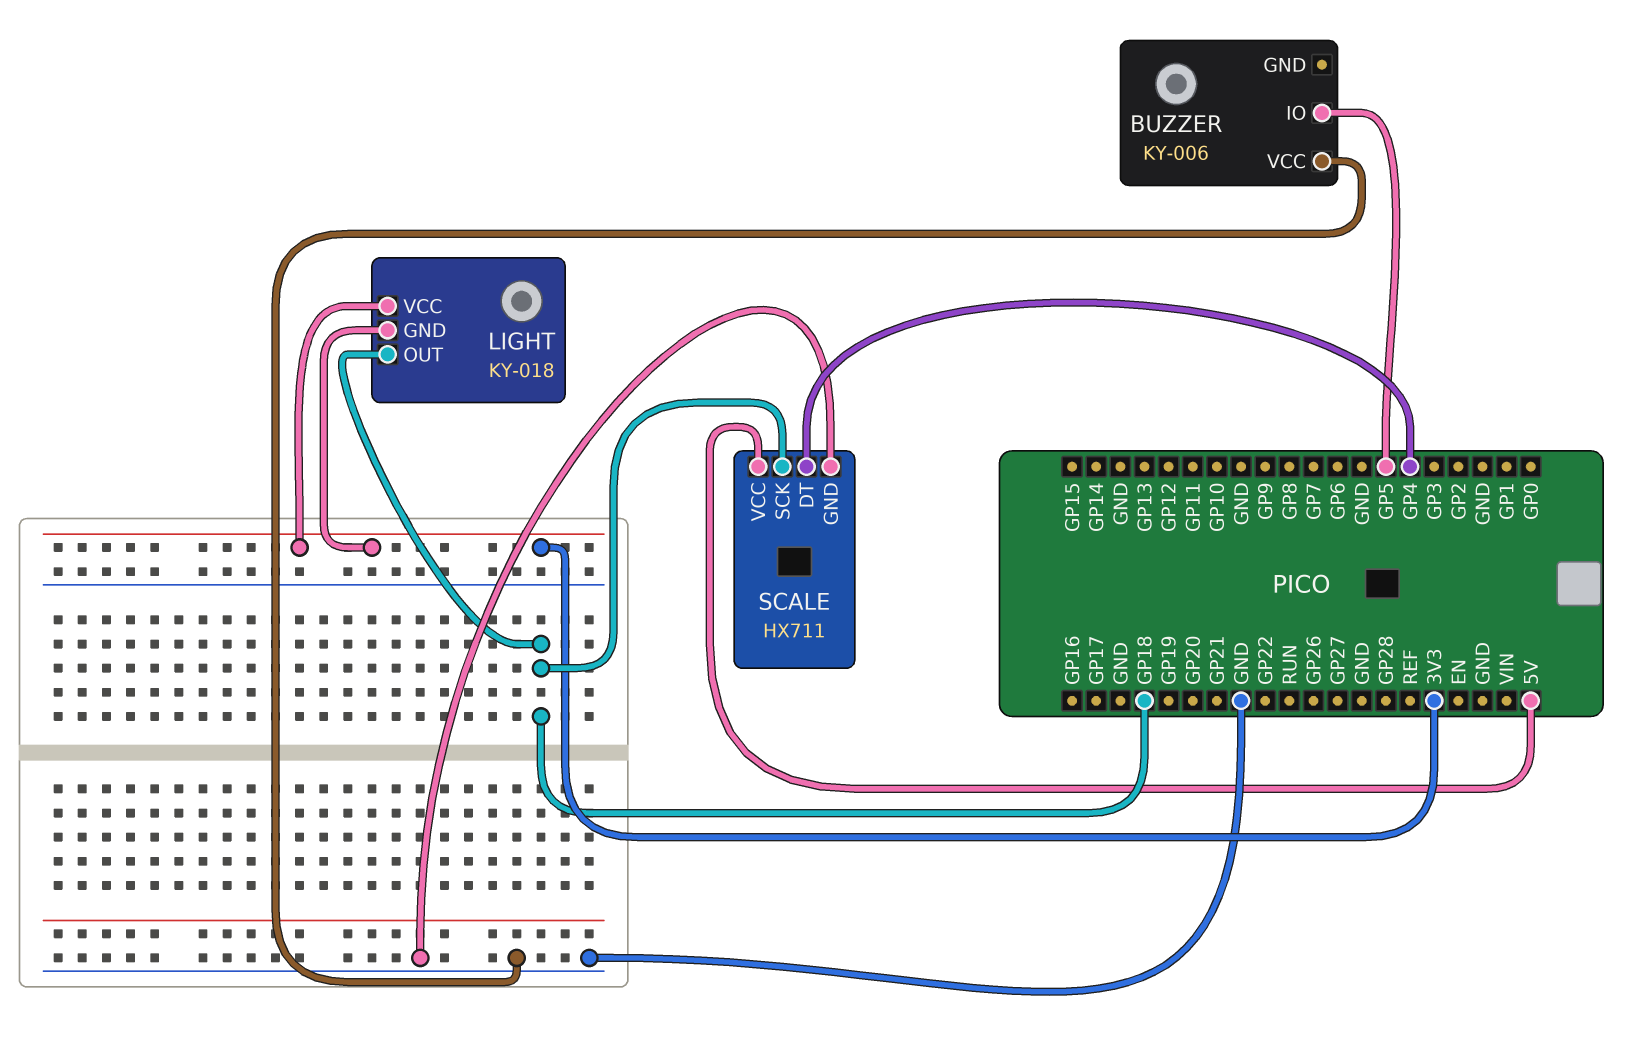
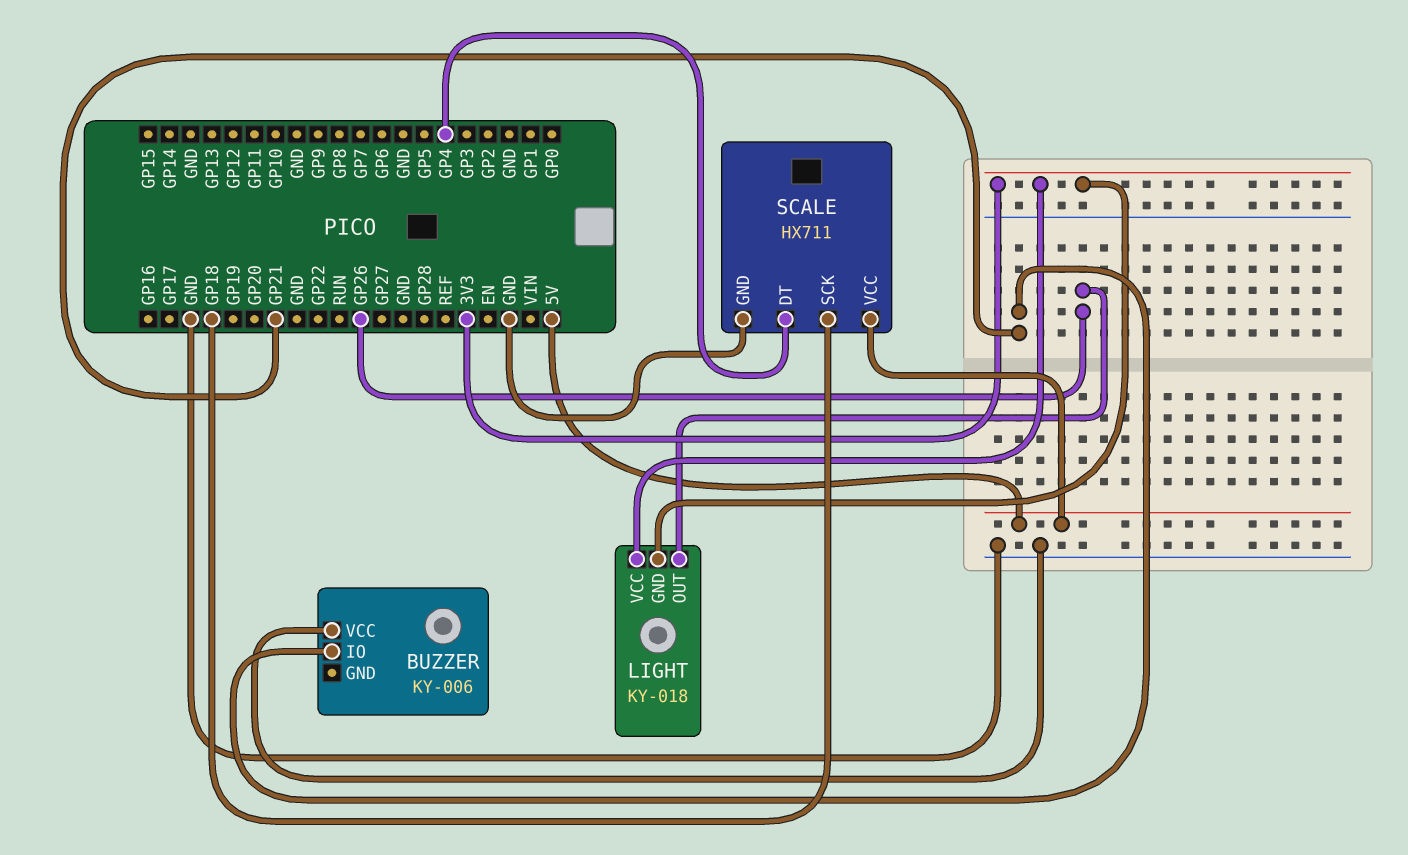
BUZZER pin IO: GP5 -> GP21
LIGHT pin OUT: GP18 -> GP26

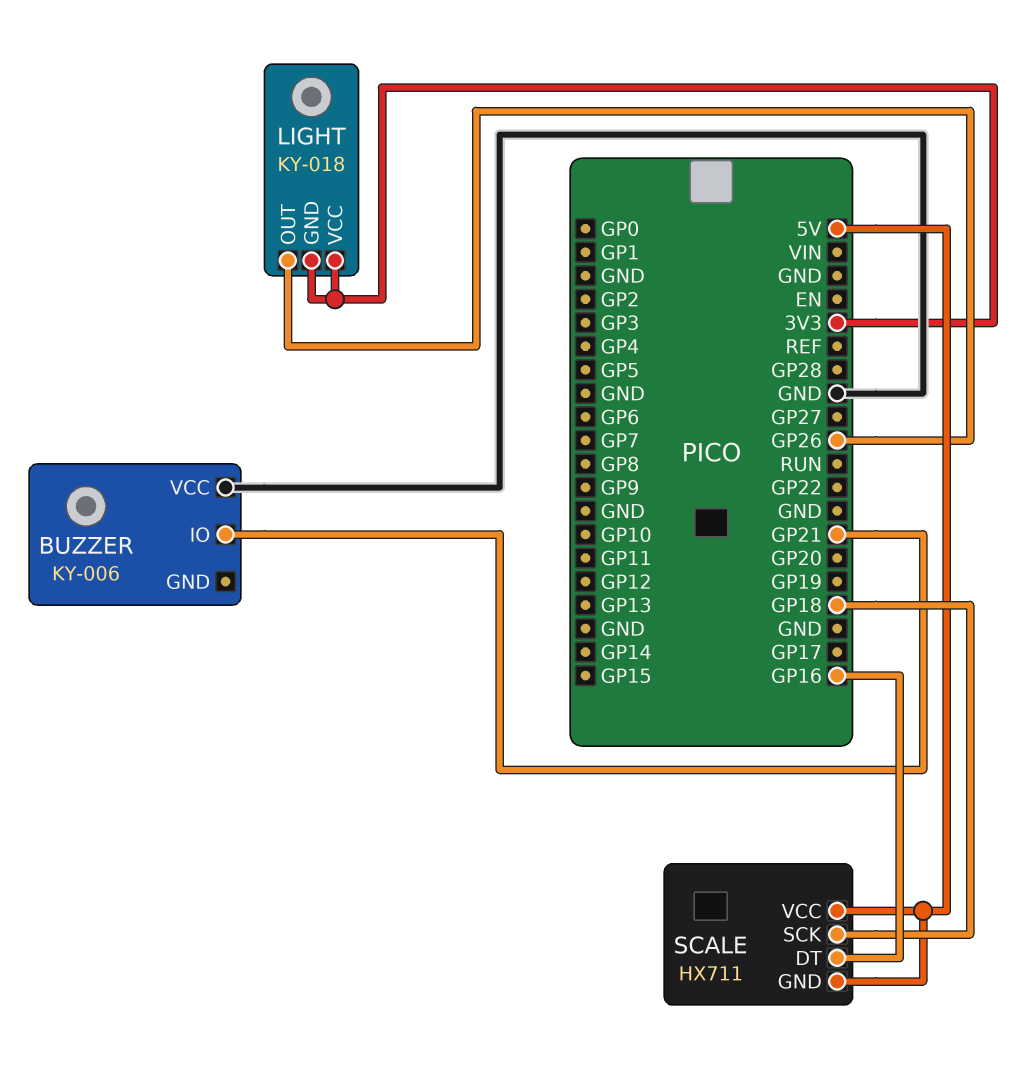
SCALE pin DT: GP4 -> GP16
SCALE pin GND: GND -> 5V

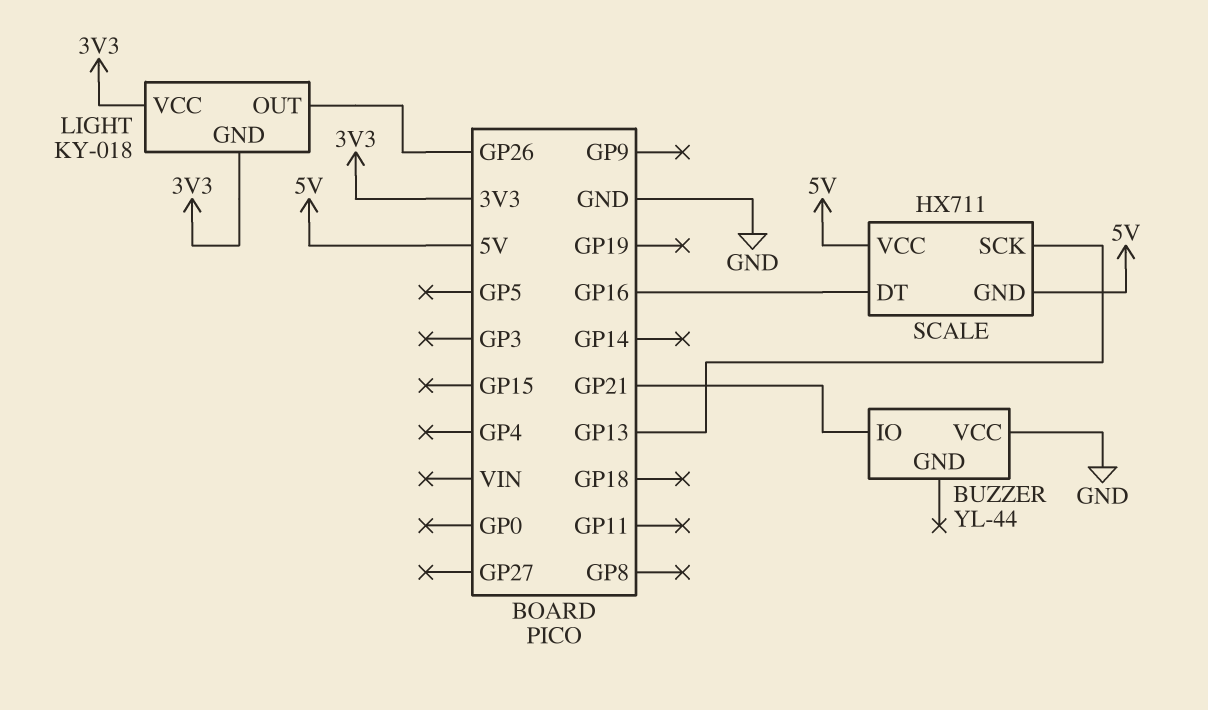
BUZZER: KY-006 -> YL-44
SCALE pin SCK: GP18 -> GP13

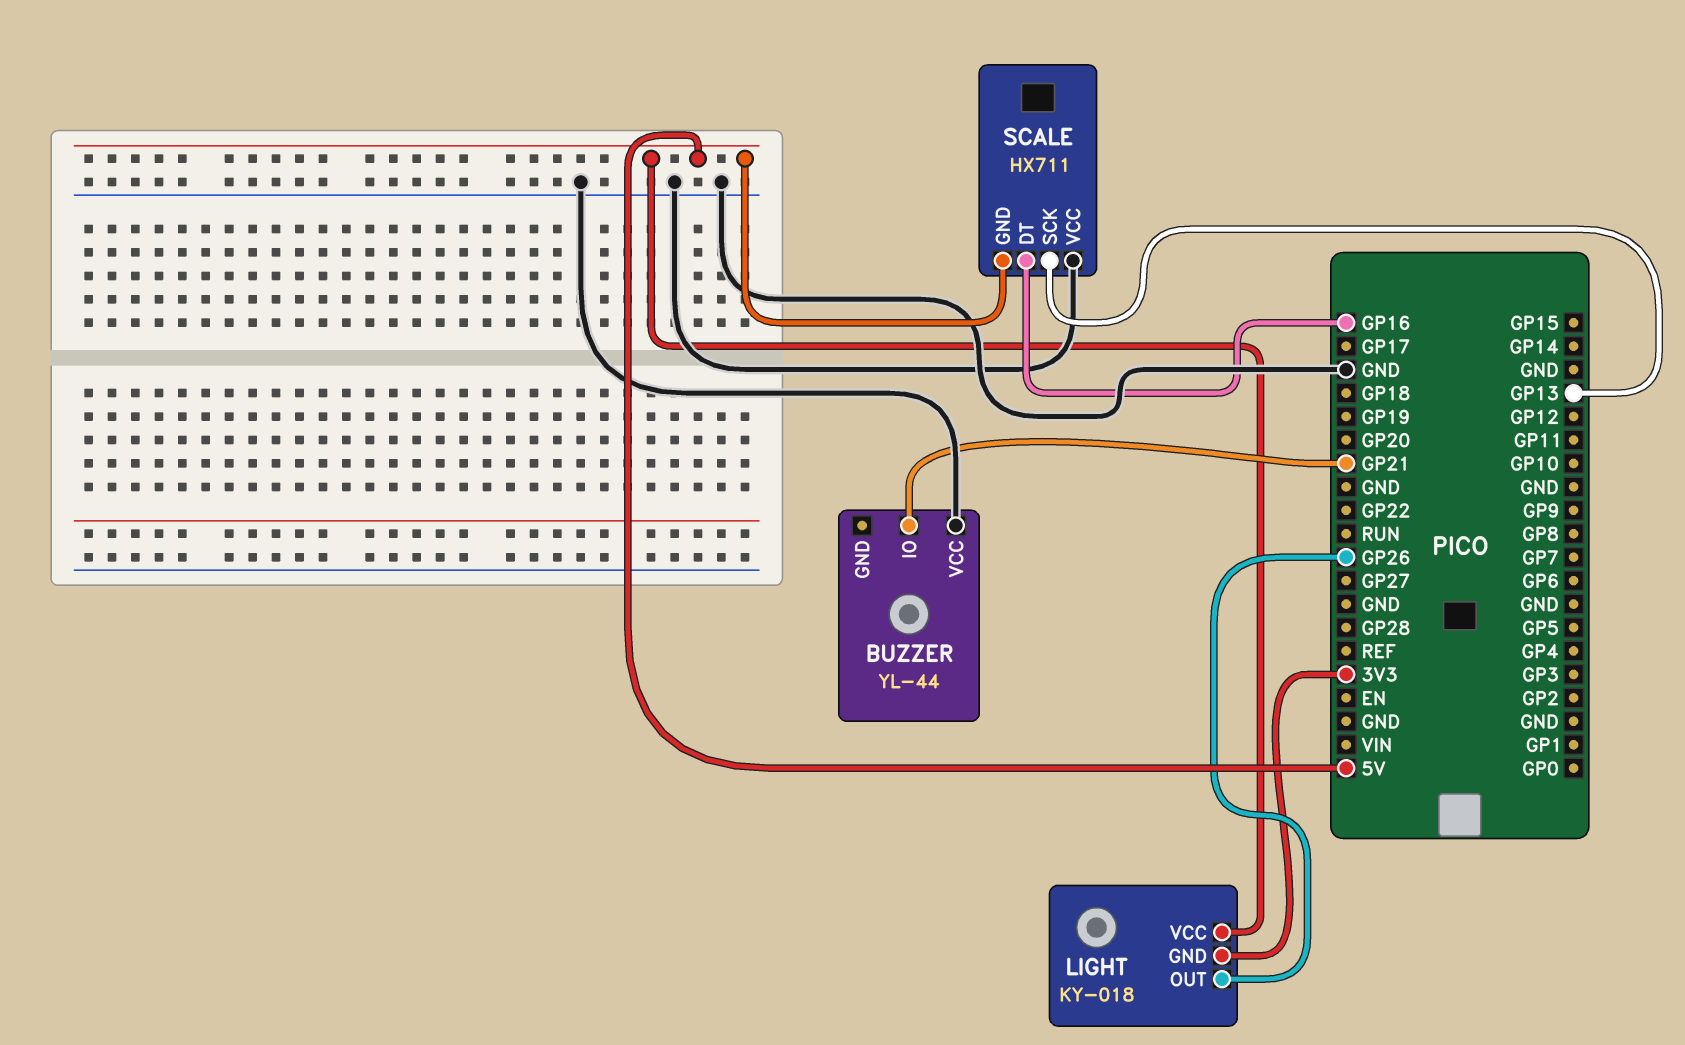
LIGHT pin VCC: 3V3 -> 5V
SCALE pin VCC: 5V -> GND

